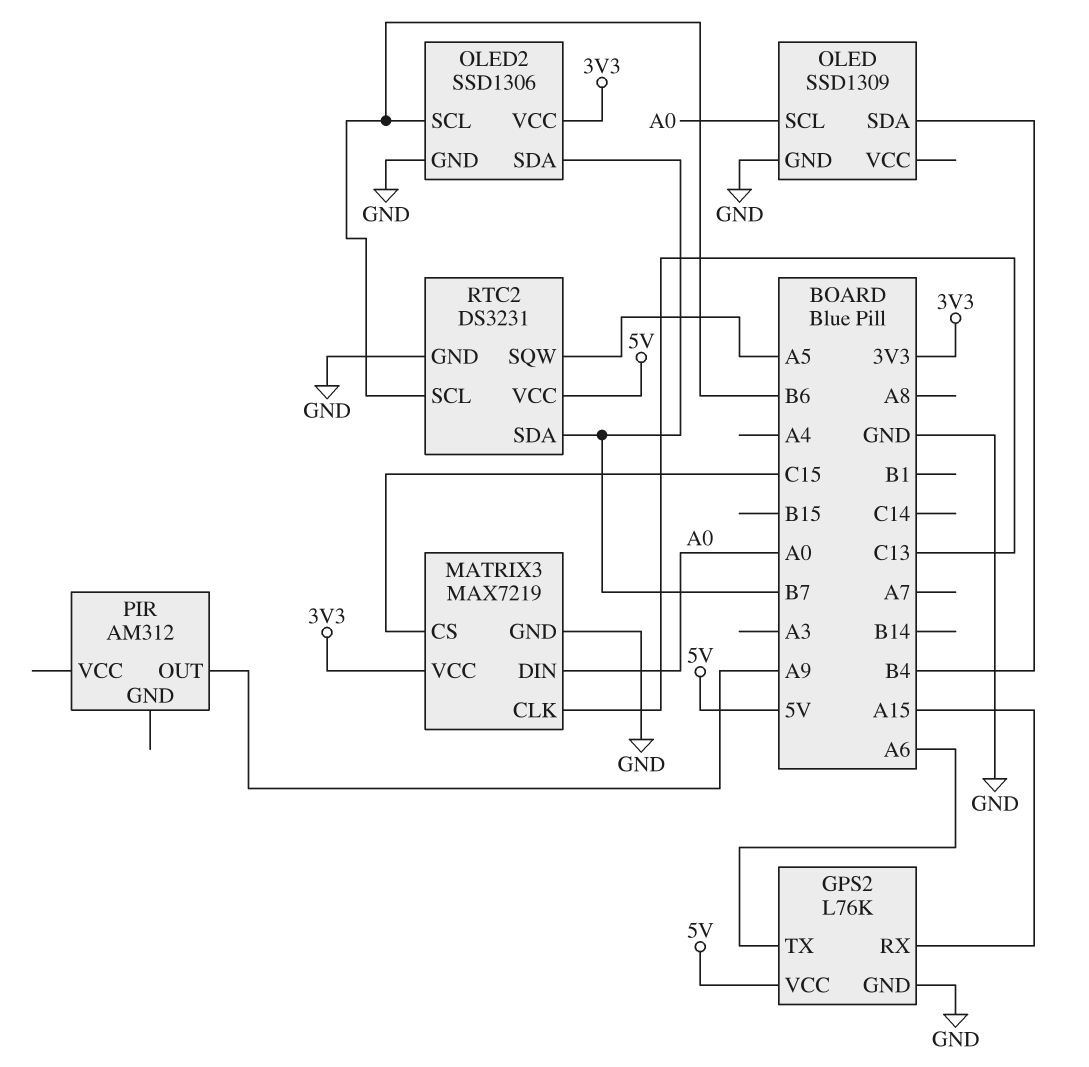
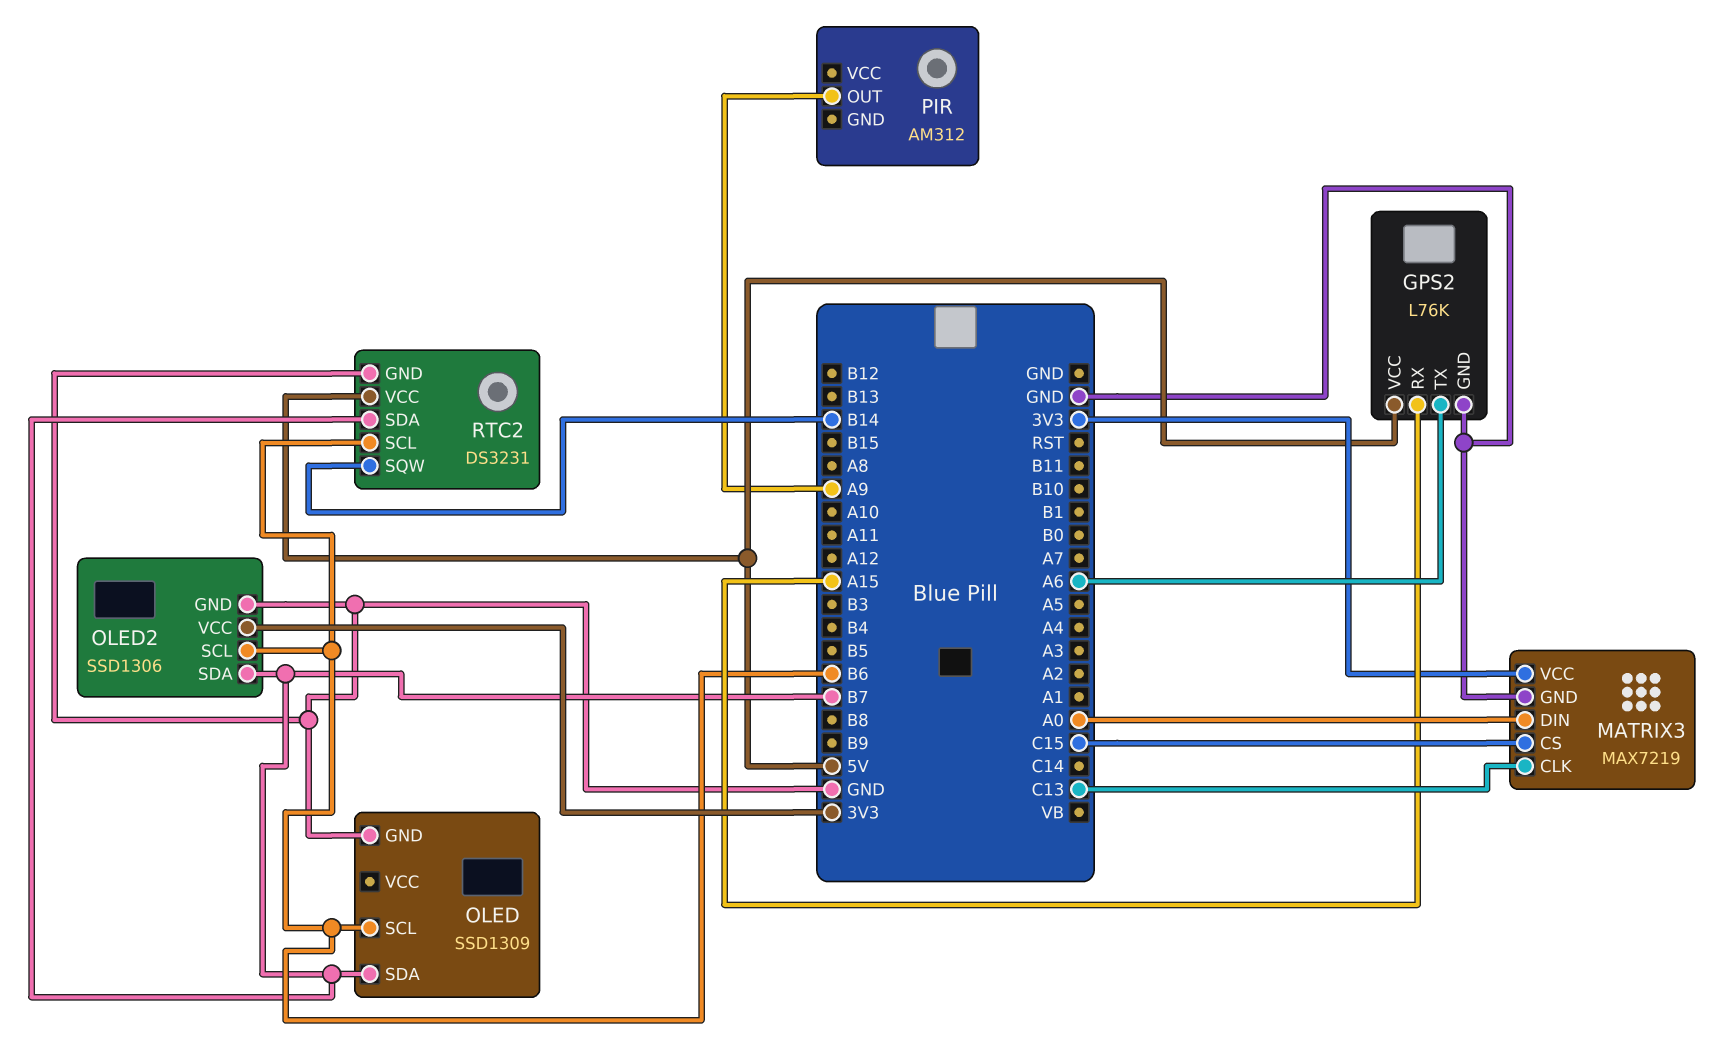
OLED pin SCL: A0 -> B6
OLED pin SDA: B4 -> B7
RTC2 pin SQW: A5 -> B14

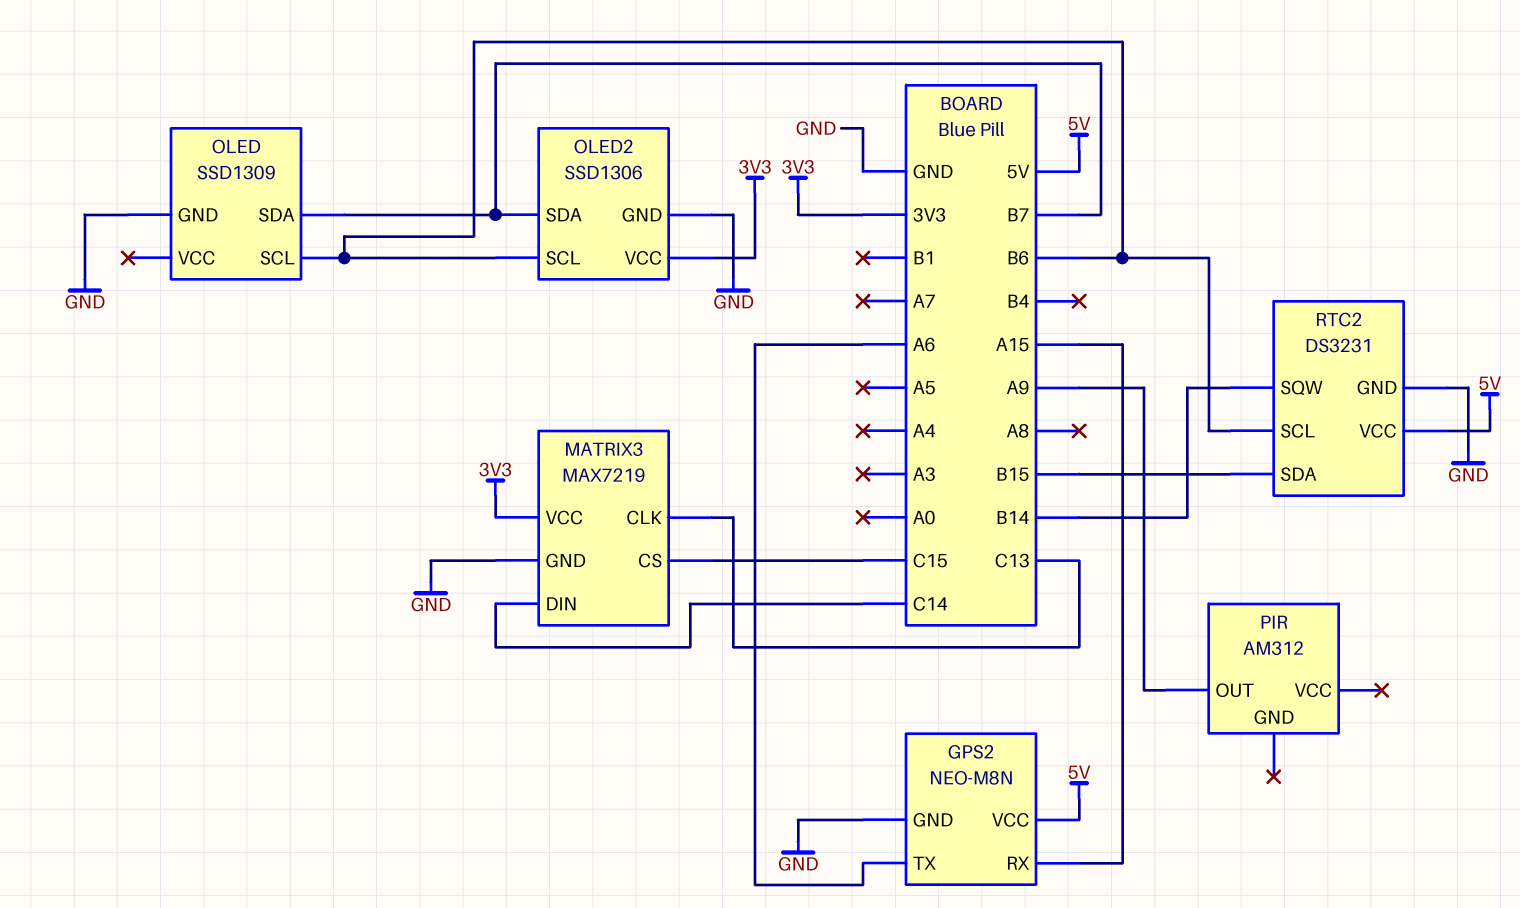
GPS2: L76K -> NEO-M8N
MATRIX3 pin DIN: A0 -> C14
RTC2 pin SDA: B7 -> B15

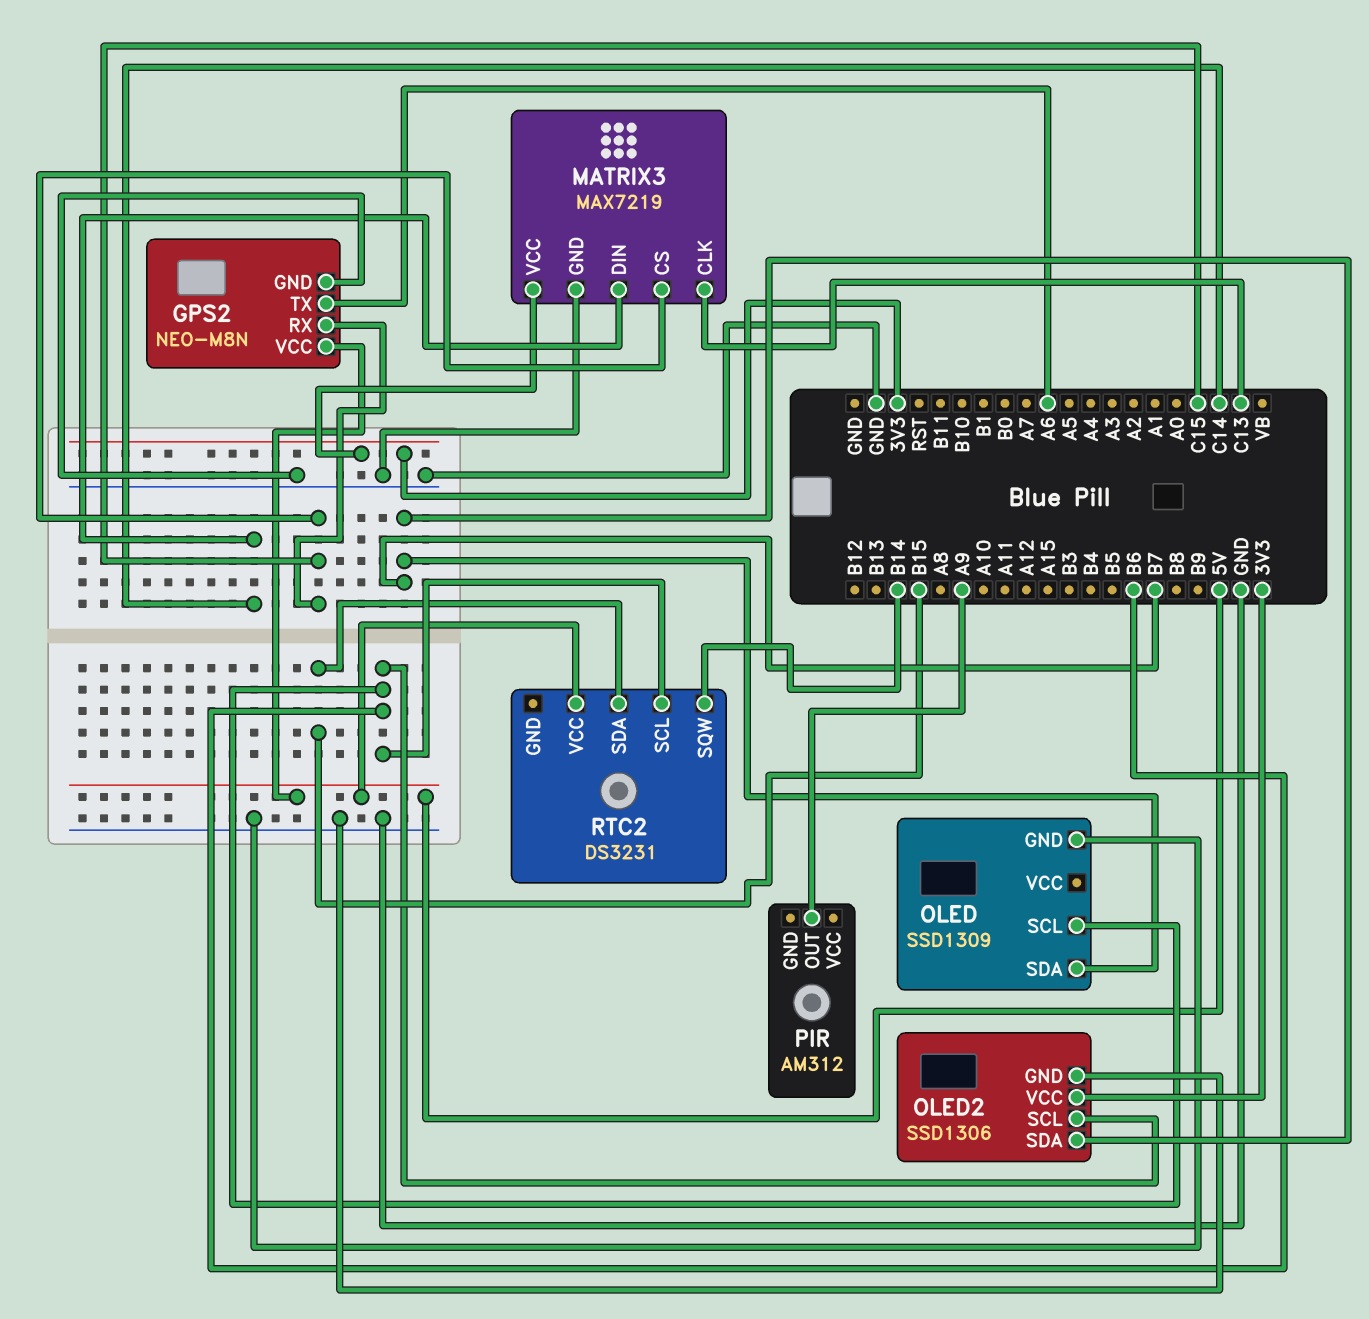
GPS2 pin RX: A15 -> C15
RTC2 pin GND: GND -> none

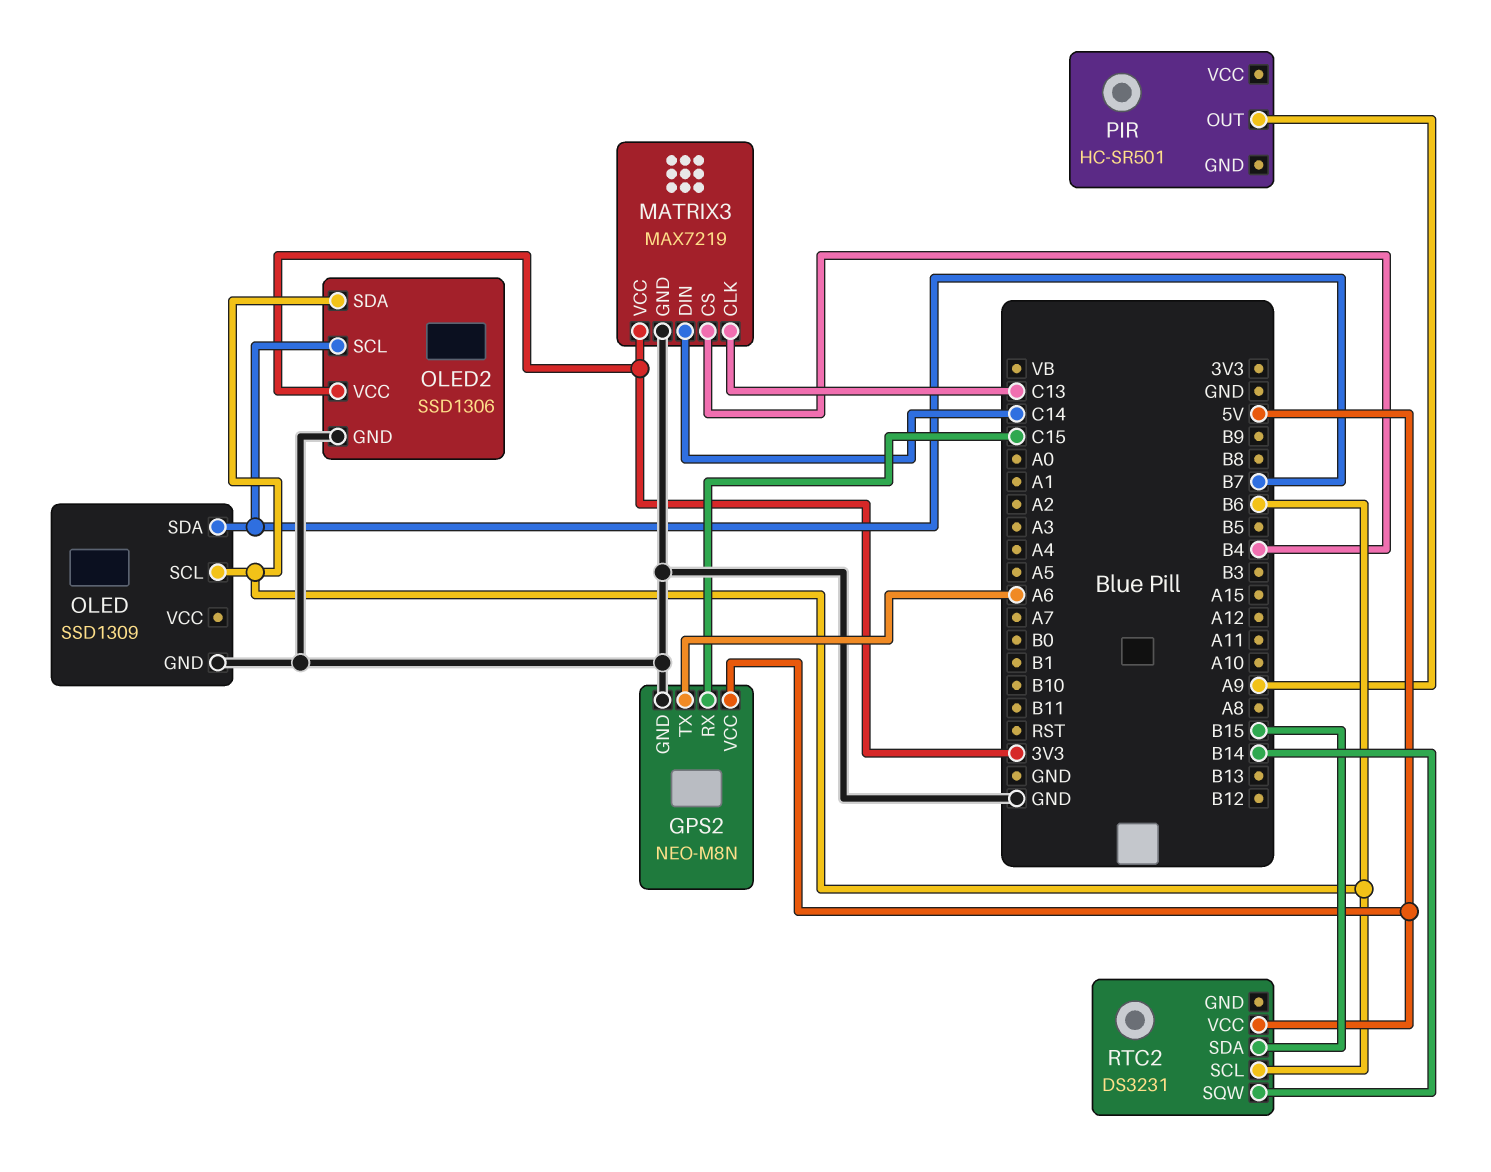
MATRIX3 pin CS: C15 -> B4
OLED2 pin SCL: B6 -> B7
OLED2 pin SDA: B7 -> B6
PIR: AM312 -> HC-SR501

